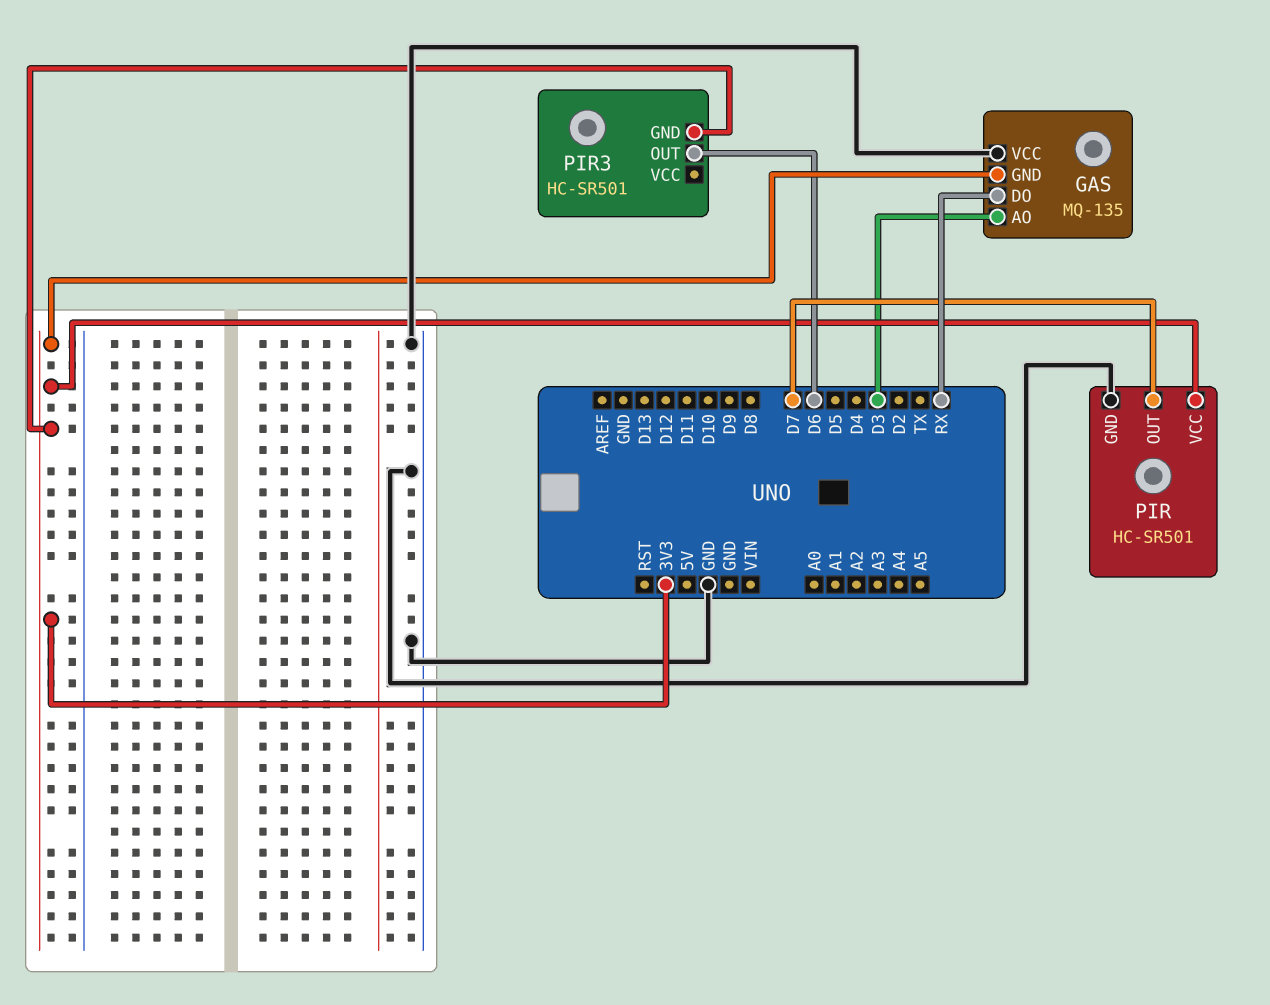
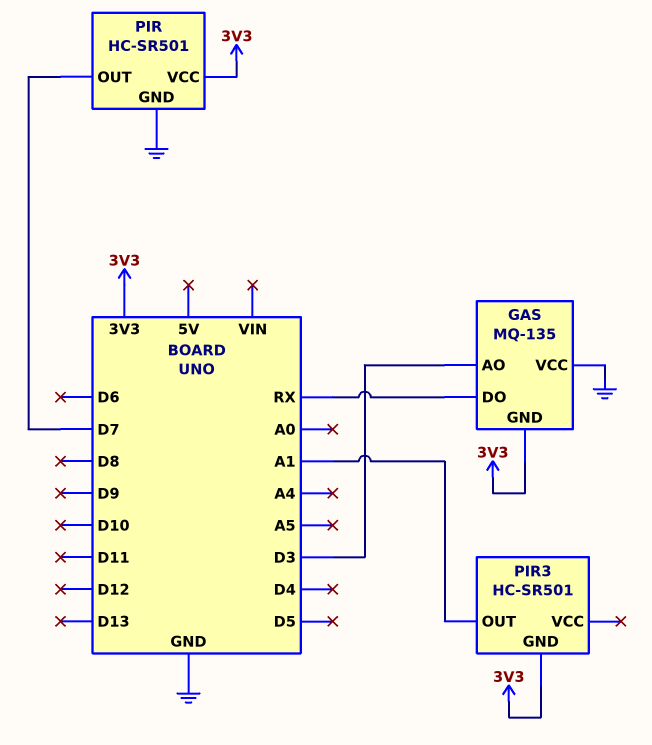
PIR3 pin OUT: D6 -> A1

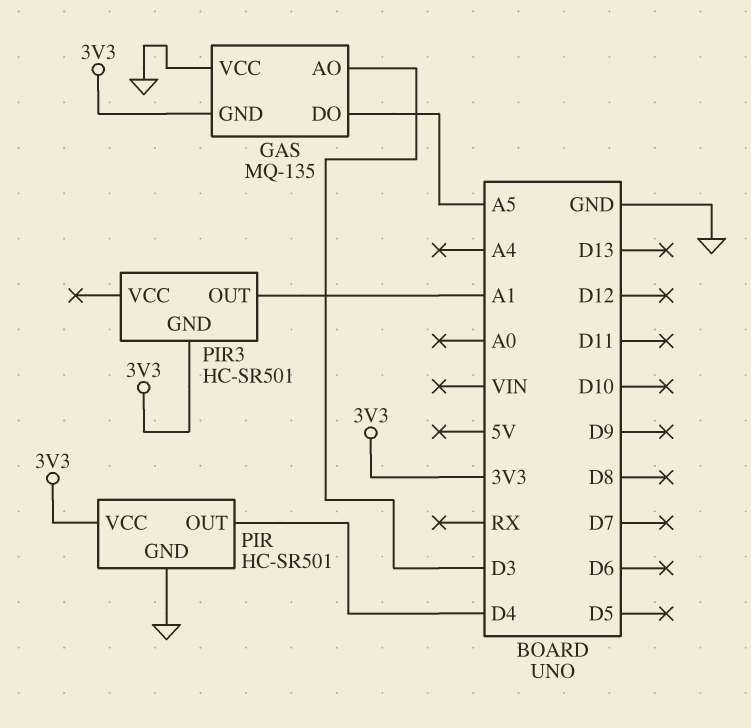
GAS pin DO: RX -> A5
PIR pin OUT: D7 -> D4

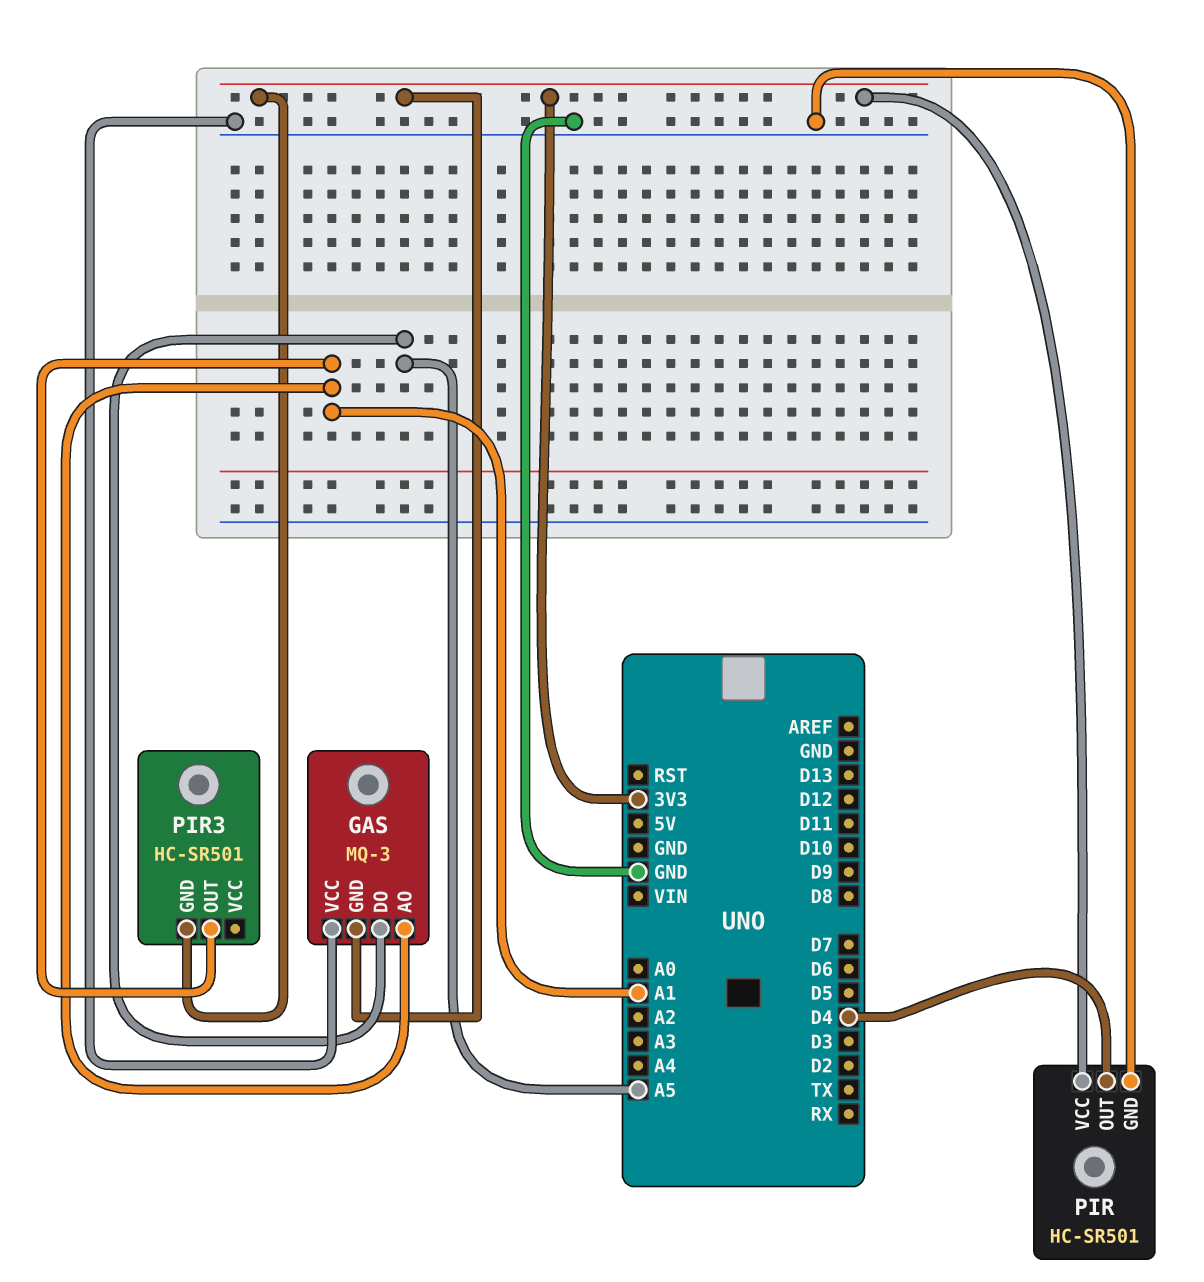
GAS: MQ-135 -> MQ-3
GAS pin AO: D3 -> A1

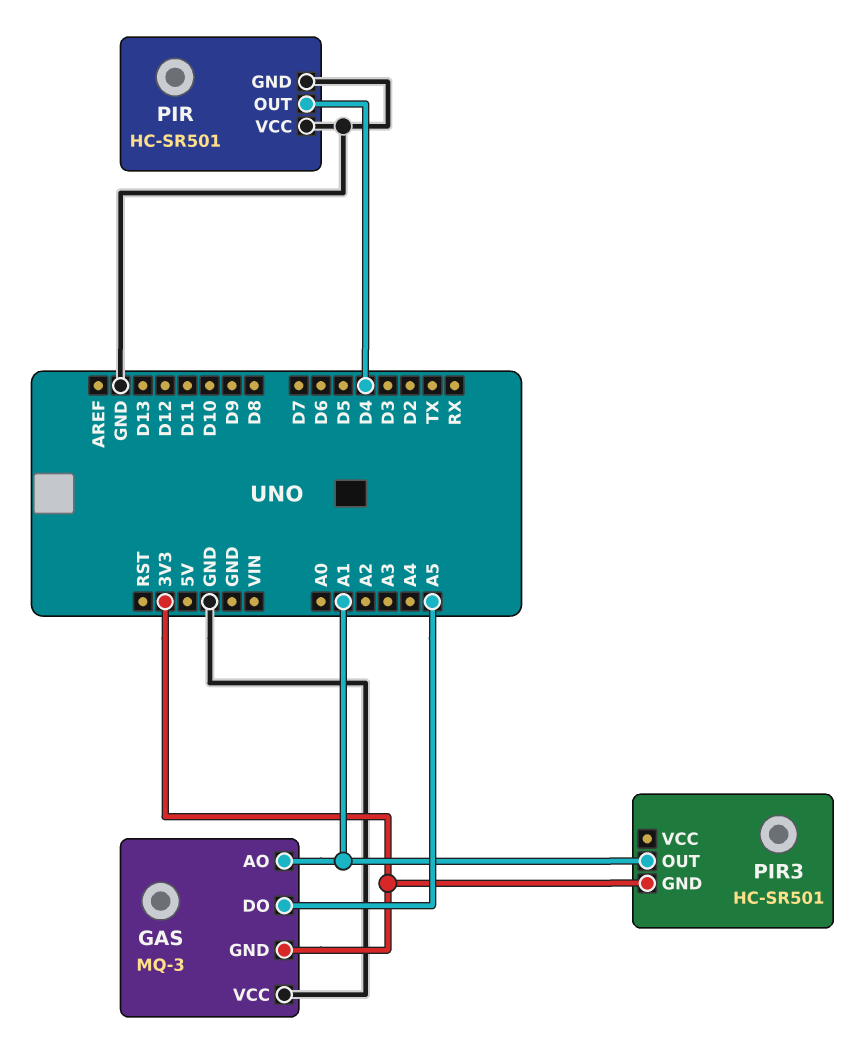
PIR pin VCC: 3V3 -> GND

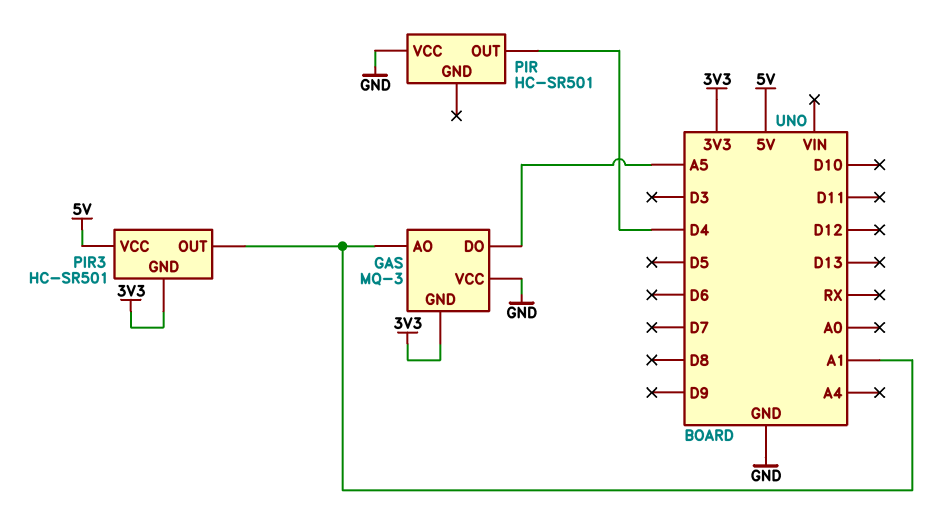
PIR pin GND: GND -> none
PIR3 pin VCC: none -> 5V

